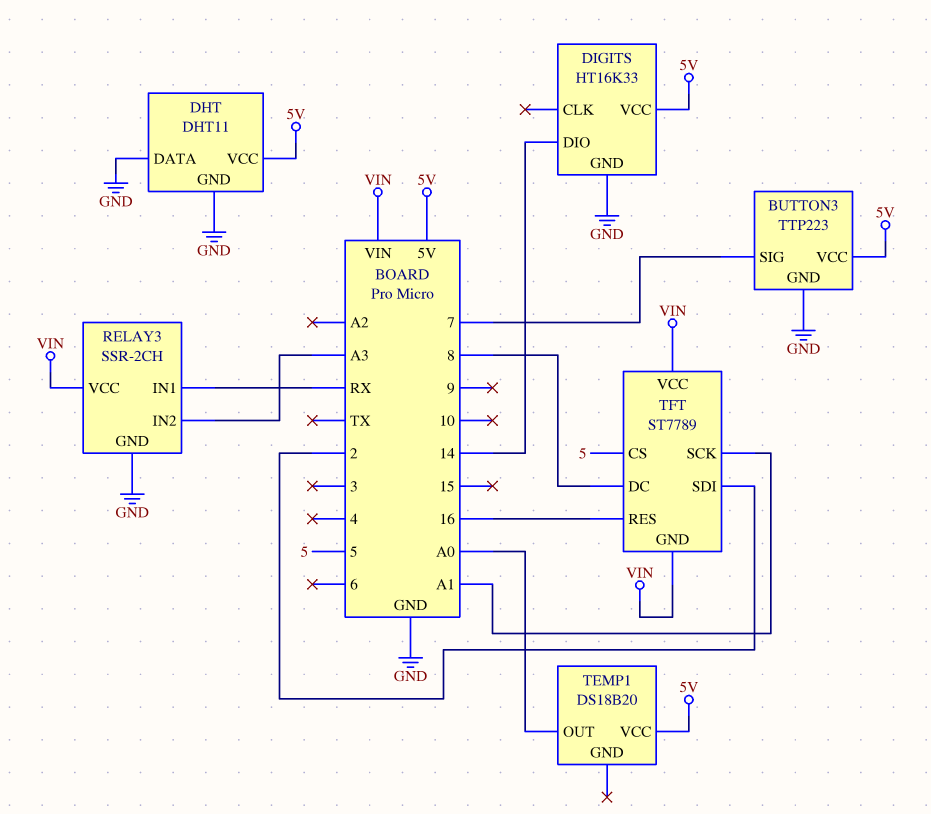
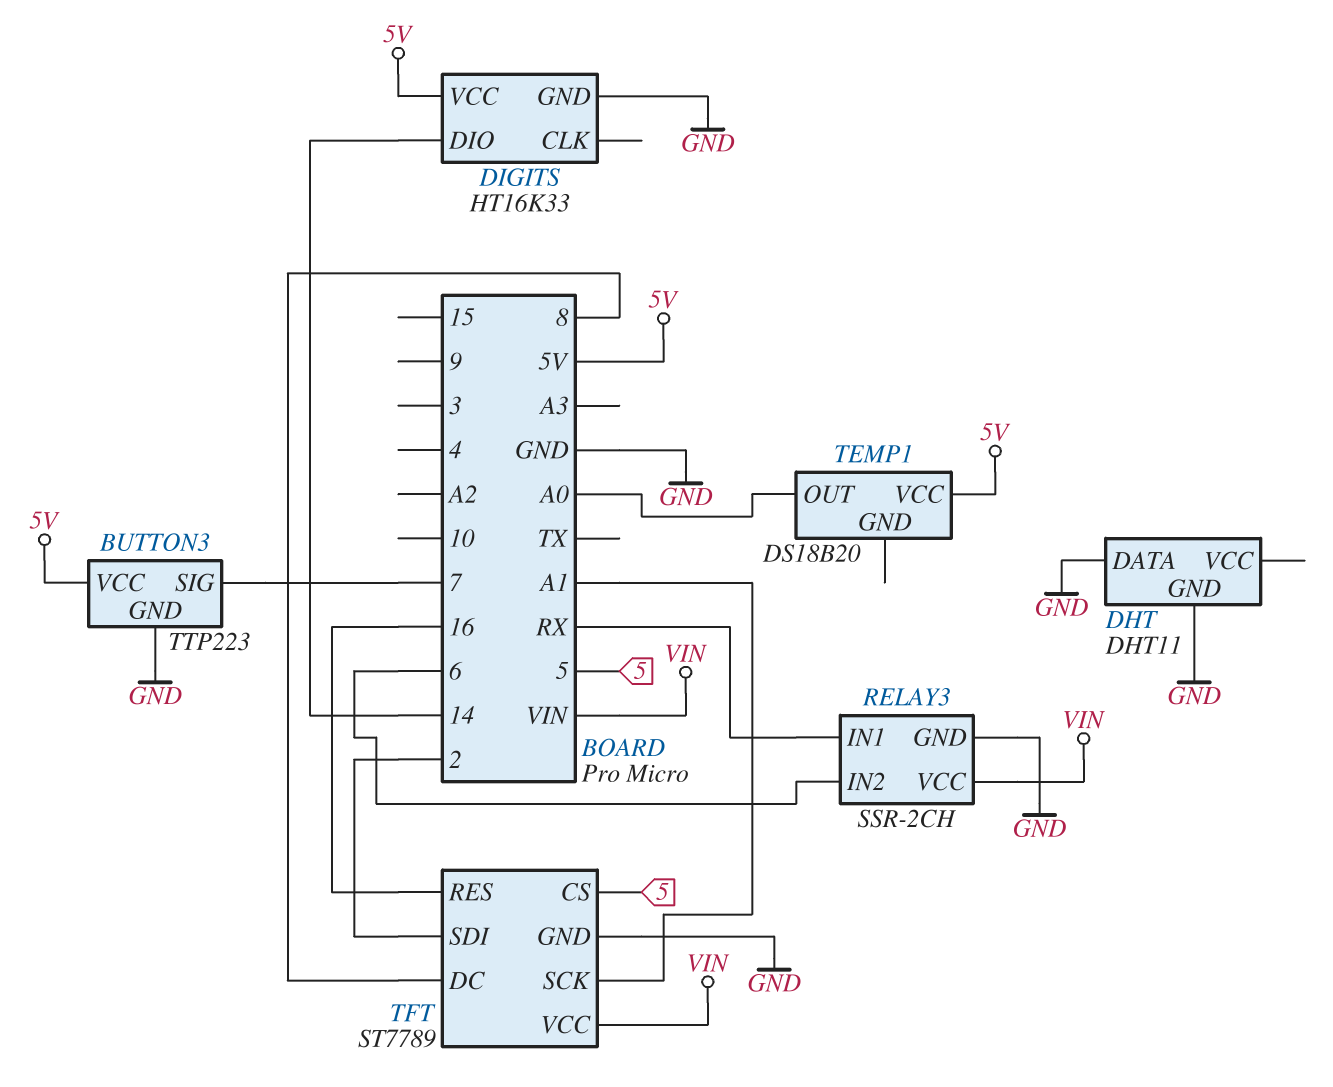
DHT pin VCC: 5V -> none
RELAY3 pin IN2: A3 -> 6
TFT pin GND: VIN -> GND

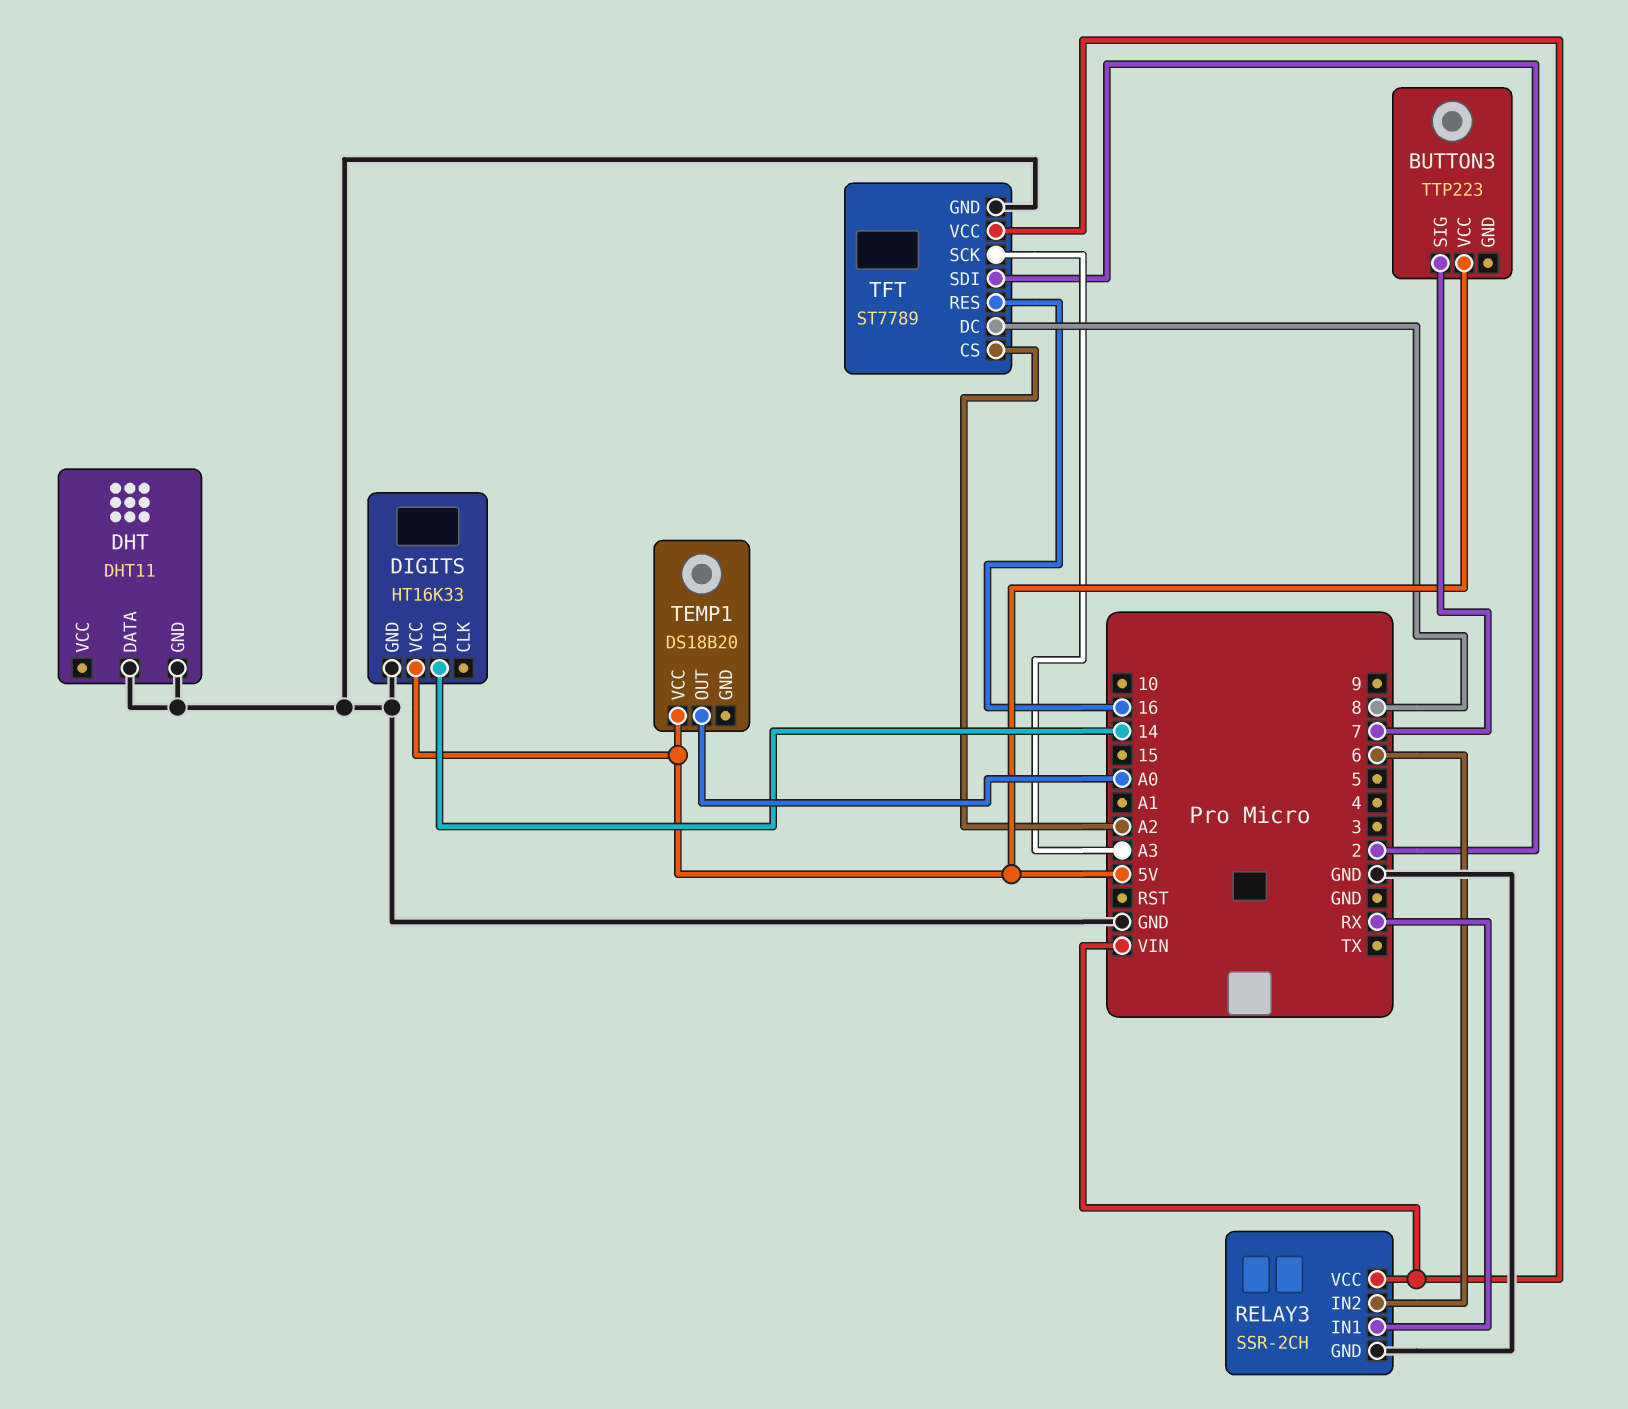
BUTTON3 pin GND: GND -> none
TFT pin CS: 5 -> A2
TFT pin SCK: A1 -> A3

